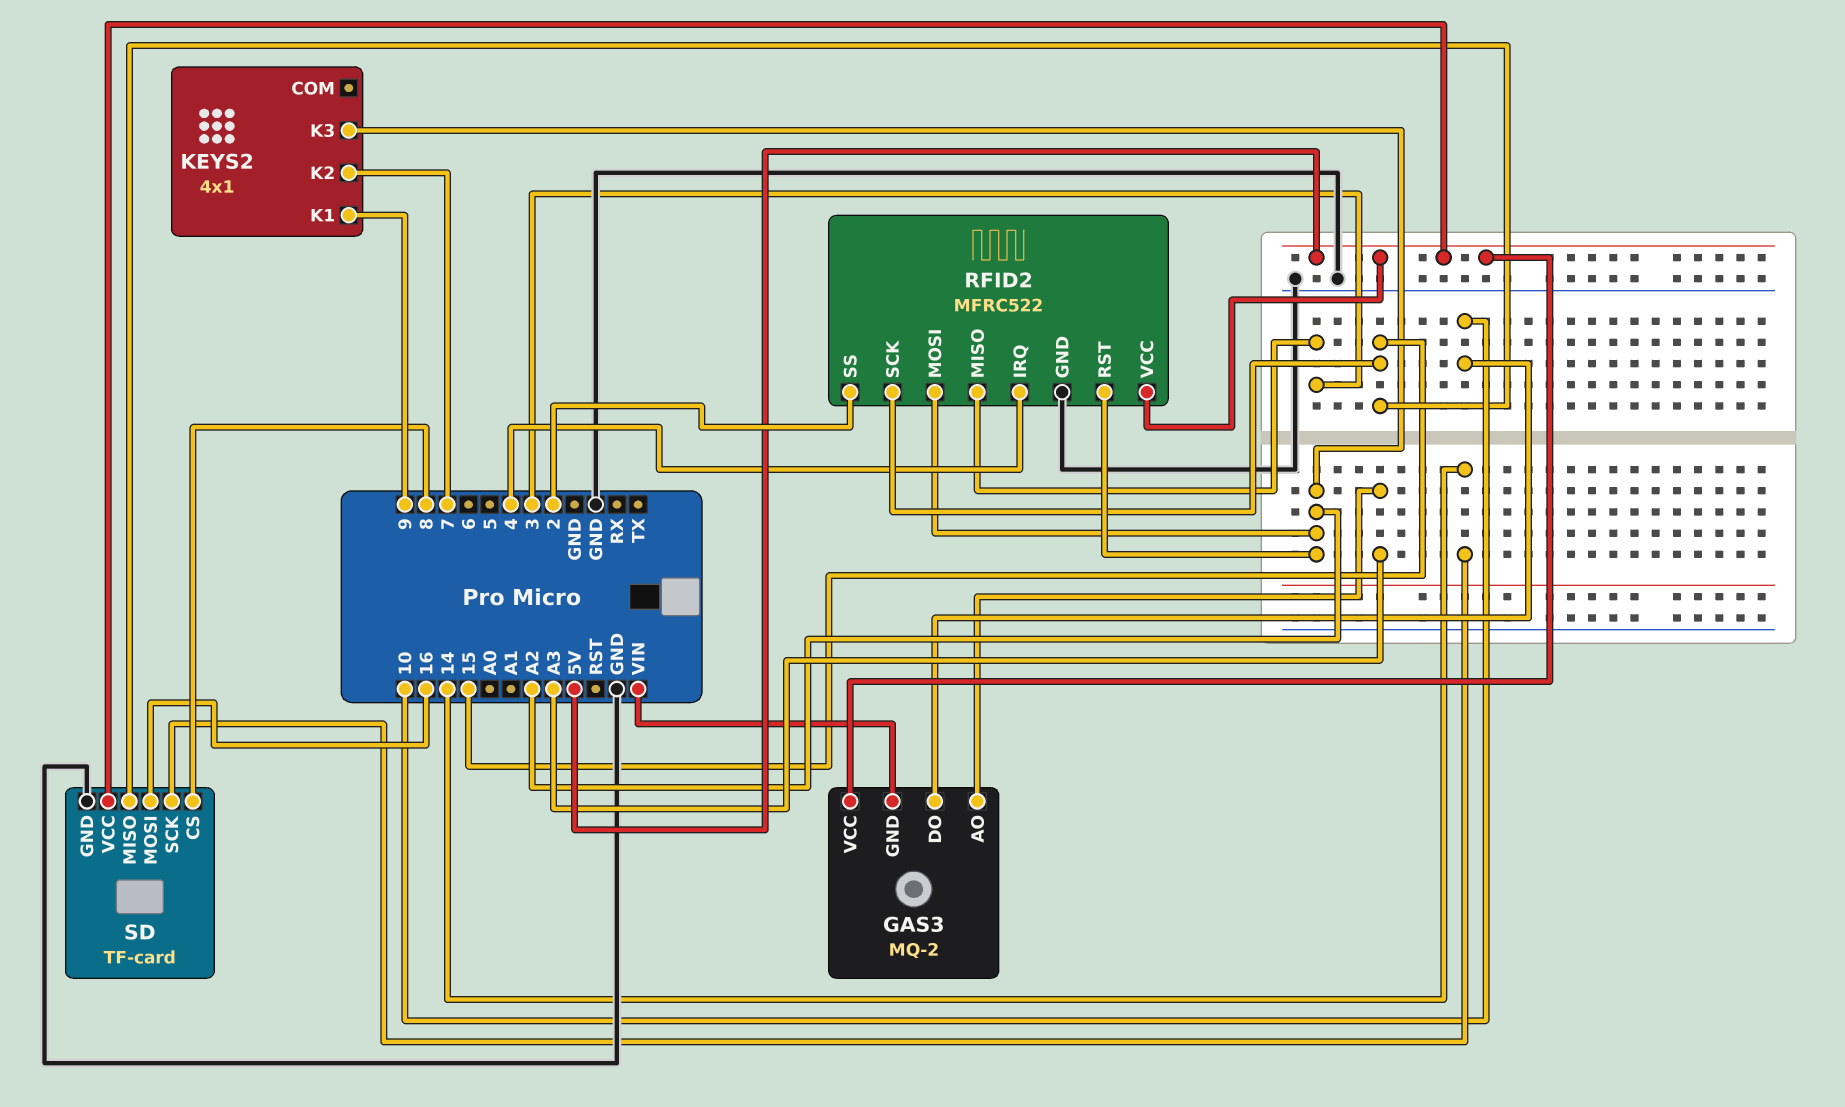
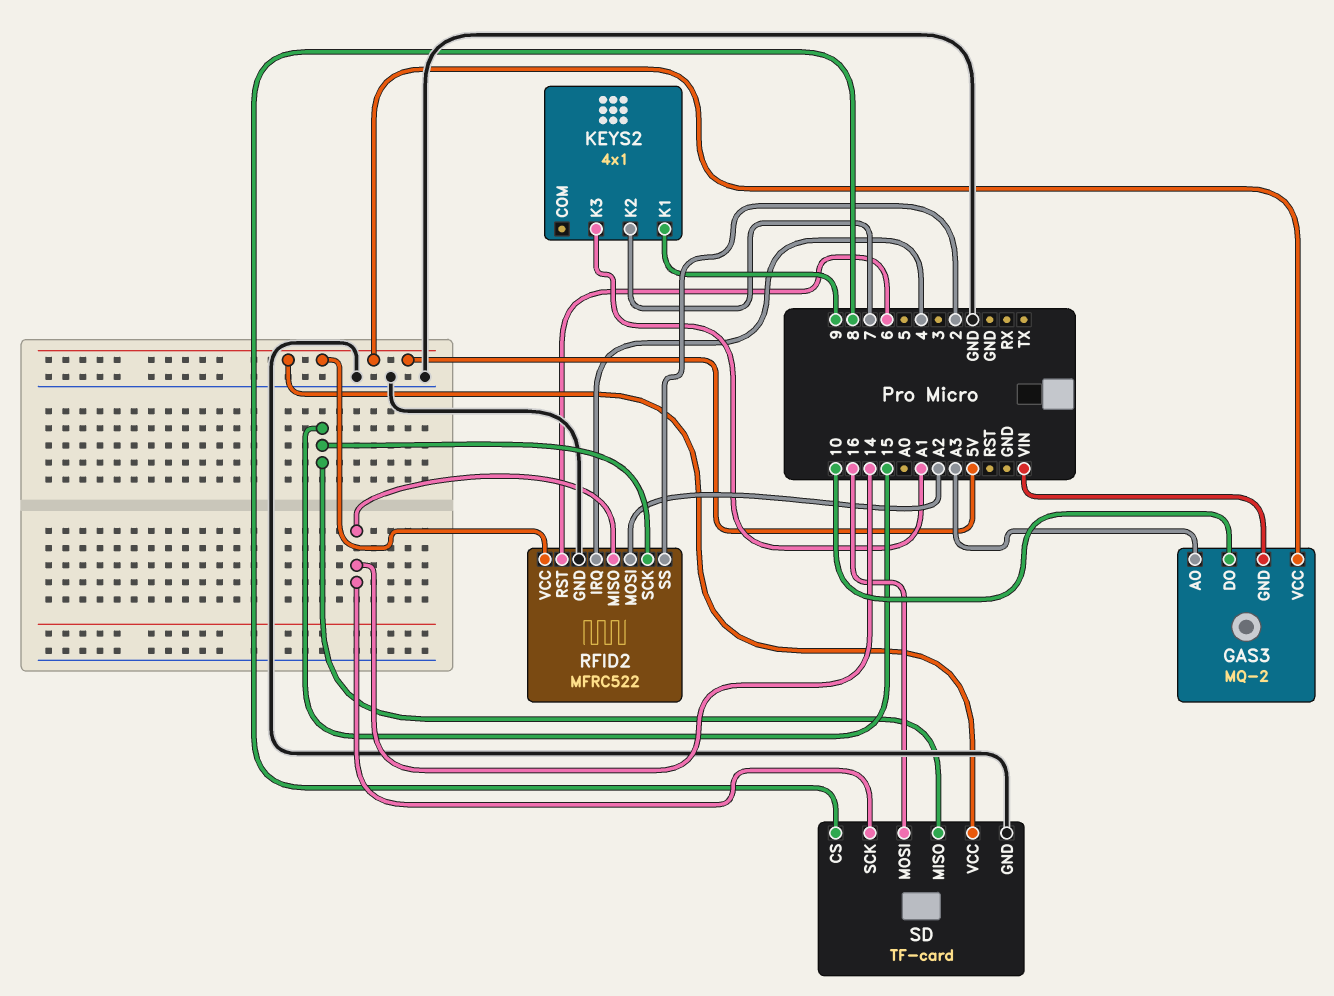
KEYS2 pin K3: A2 -> A1
RFID2 pin MISO: 3 -> 14
RFID2 pin RST: A2 -> 6

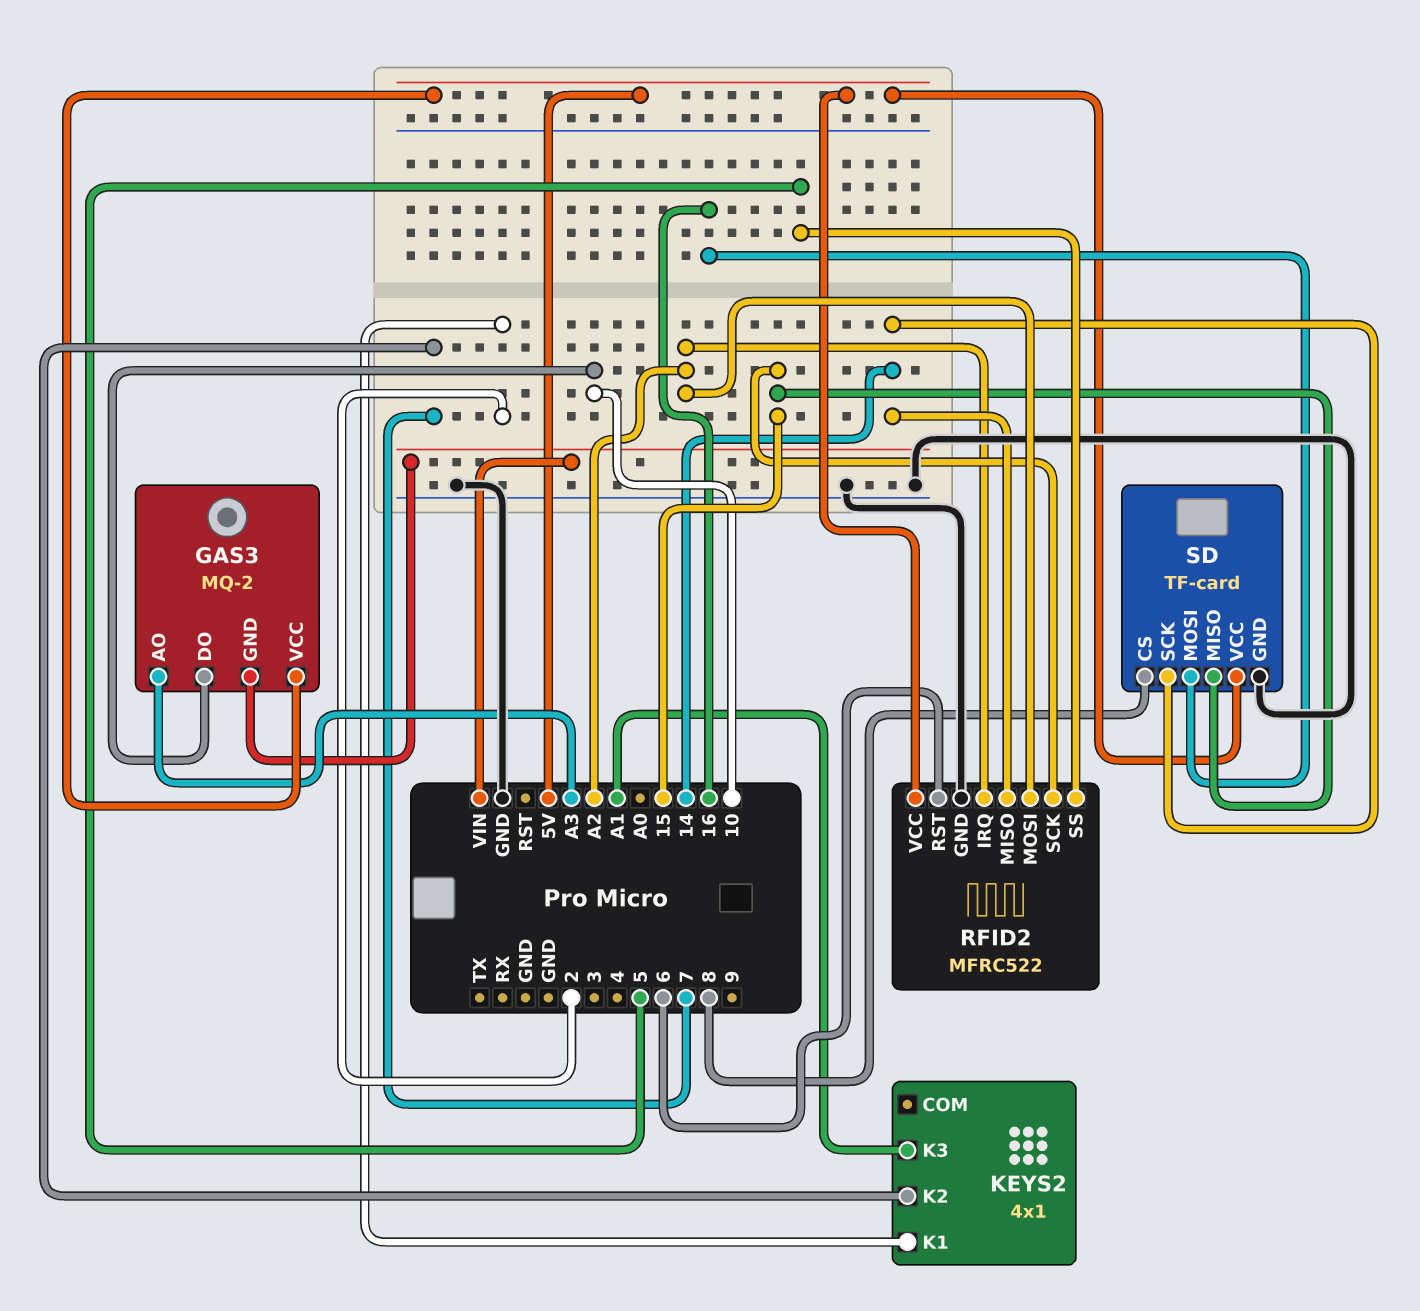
KEYS2 pin K1: 9 -> 2
RFID2 pin IRQ: 4 -> A2
RFID2 pin SS: 2 -> 5

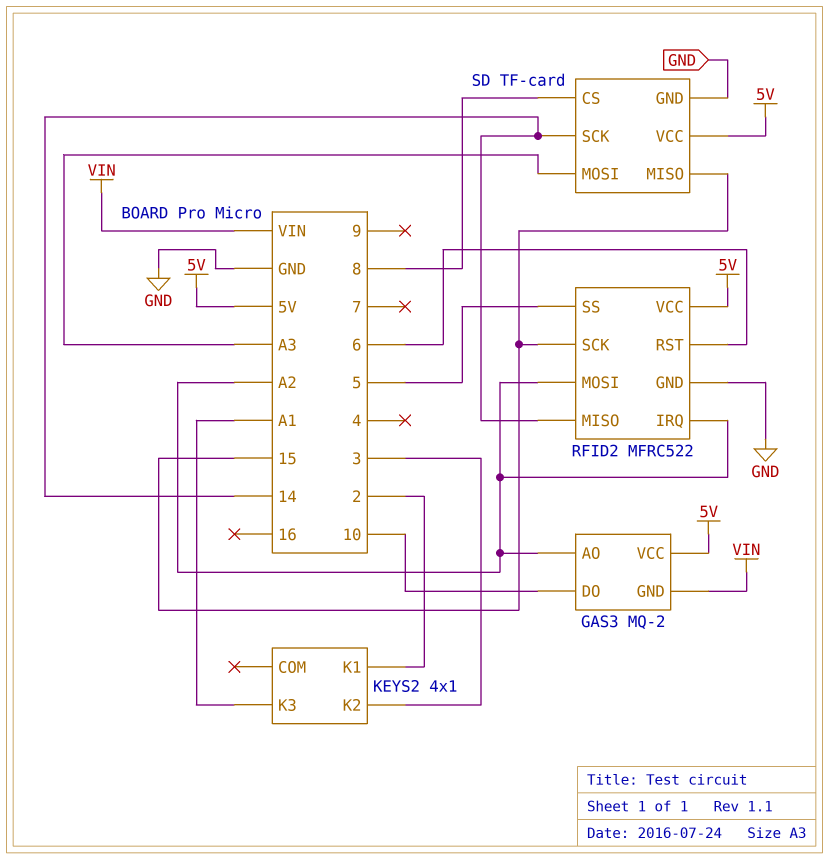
GAS3 pin AO: A3 -> A2
KEYS2 pin K2: 7 -> 3
SD pin MOSI: 16 -> A3

